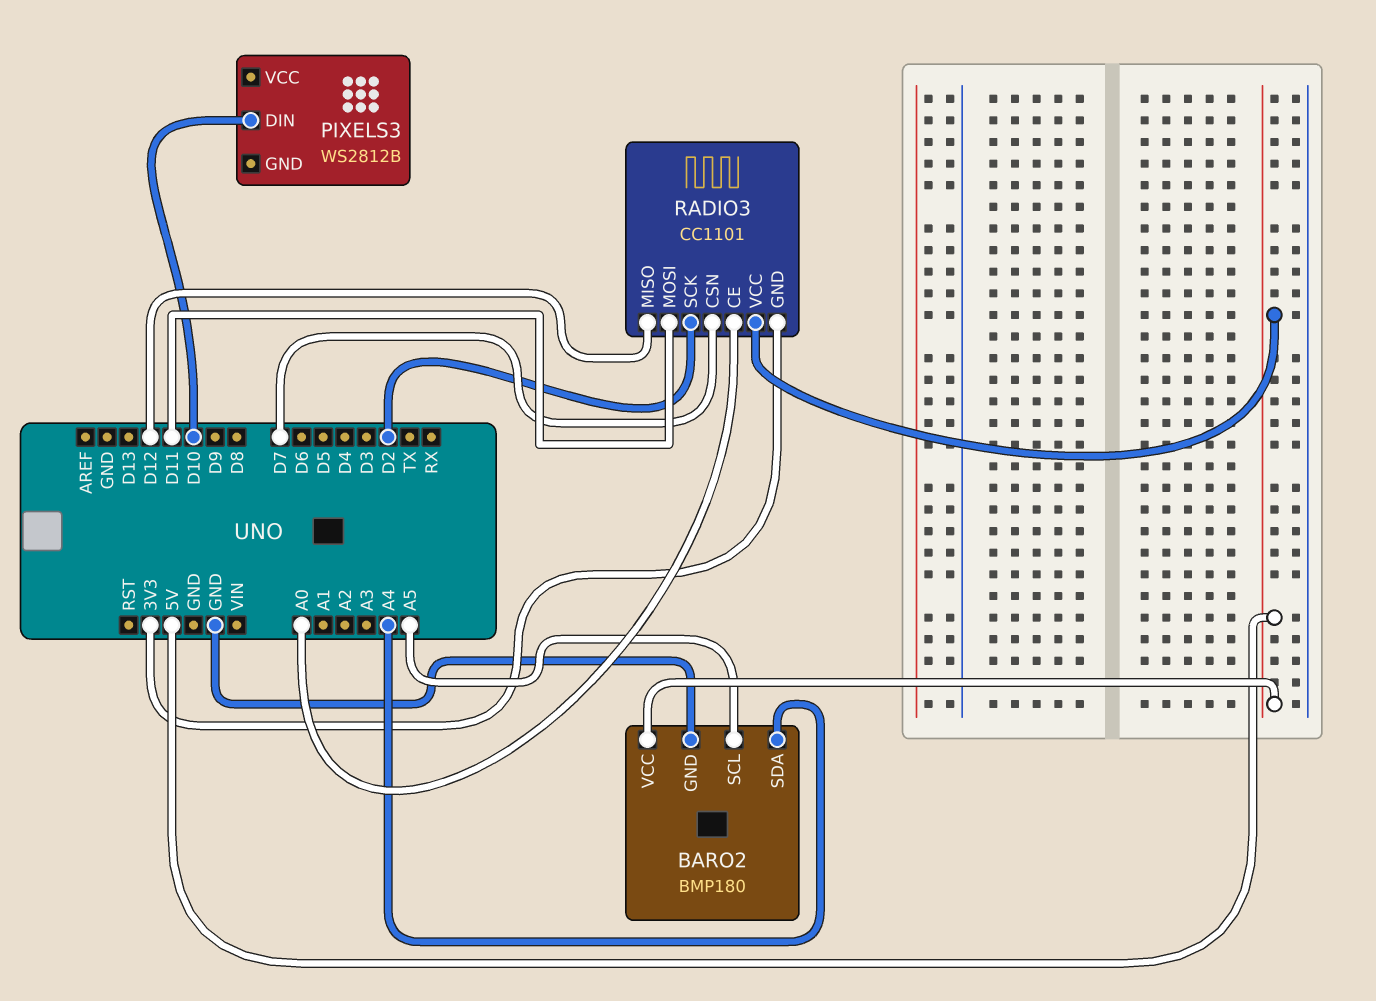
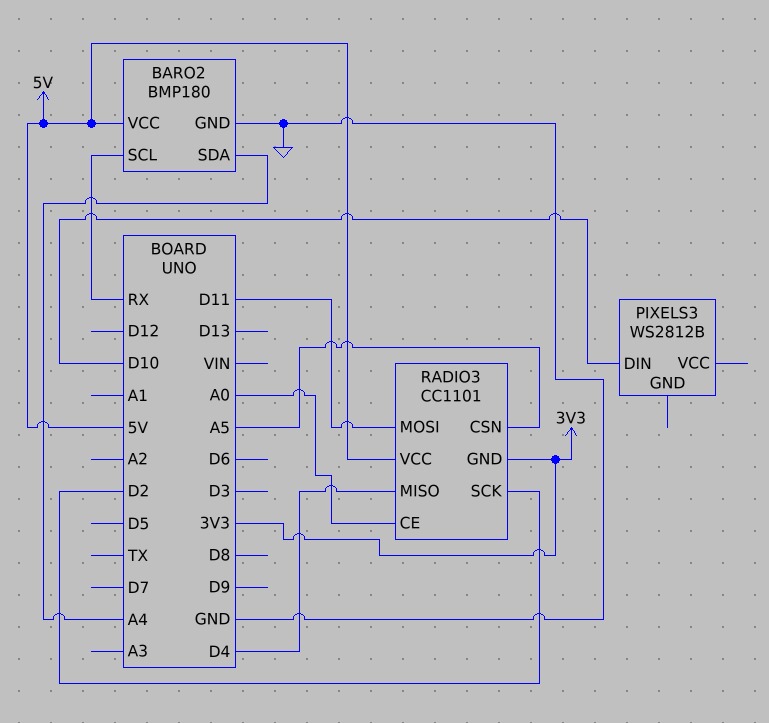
BARO2 pin SCL: A5 -> RX
RADIO3 pin CSN: D7 -> A5
RADIO3 pin MISO: D12 -> D4

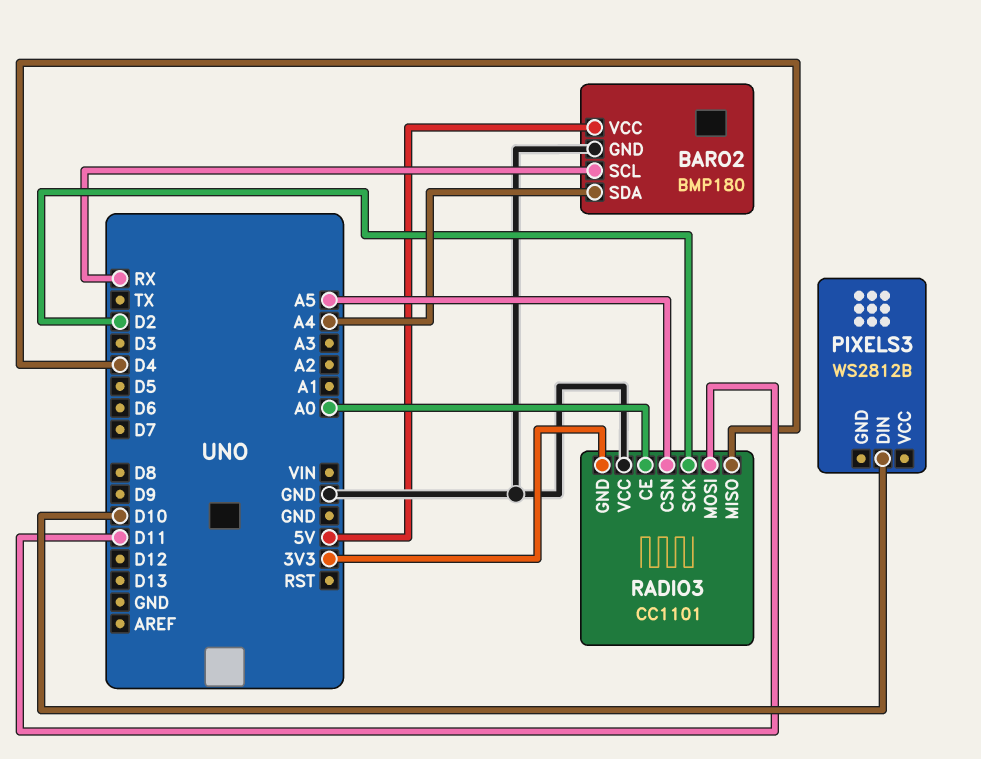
RADIO3 pin VCC: 5V -> GND

